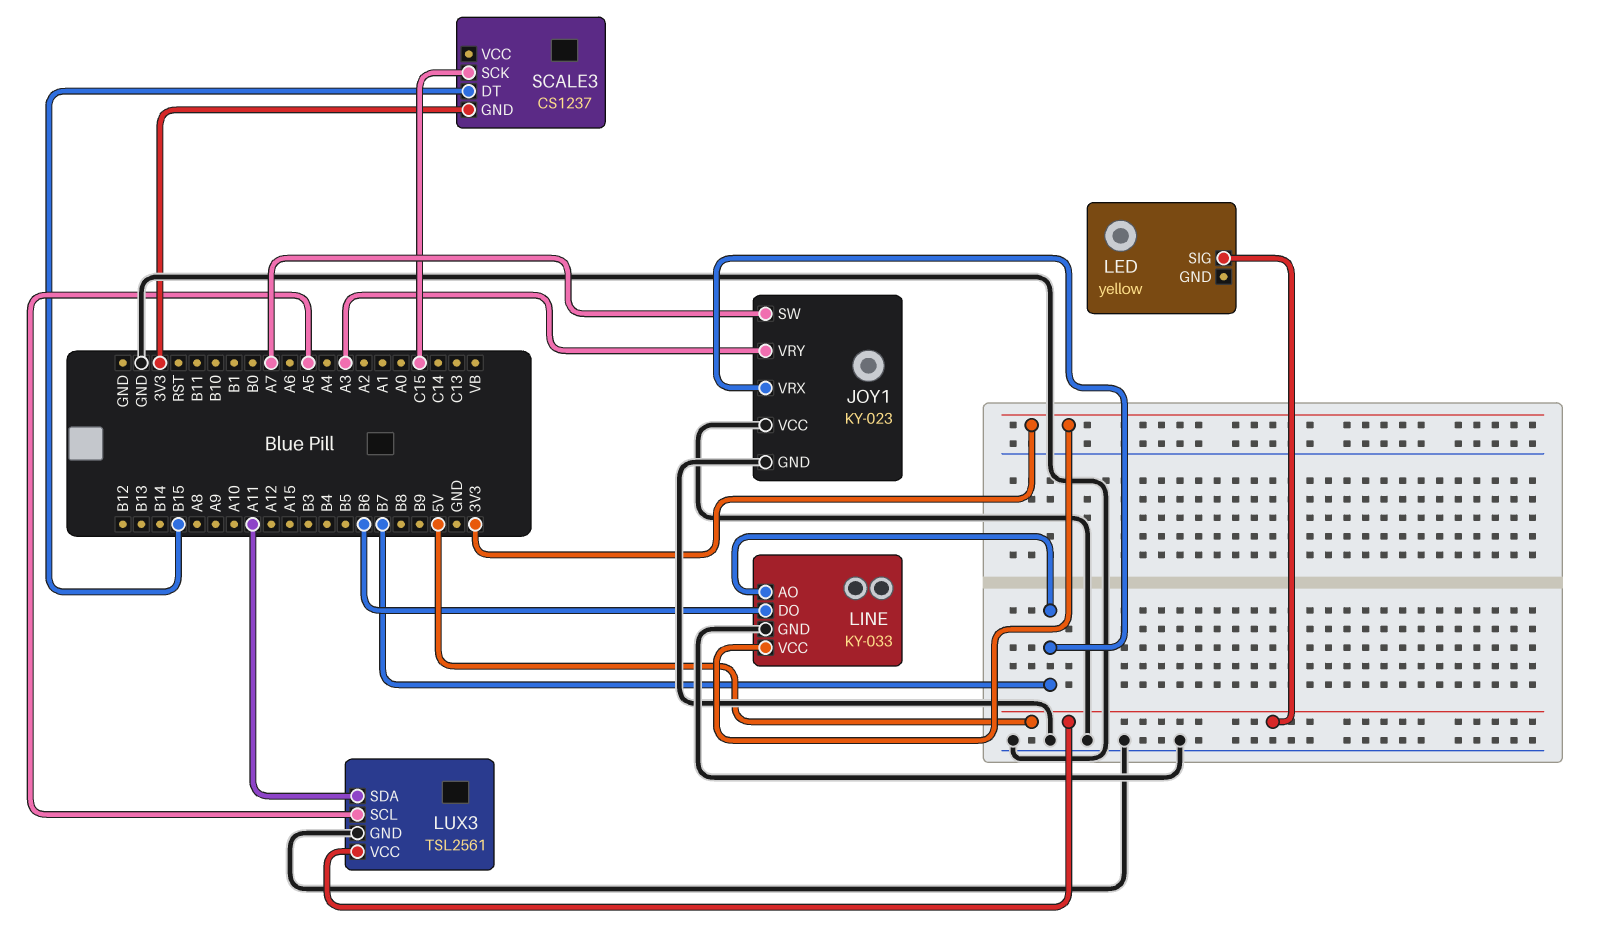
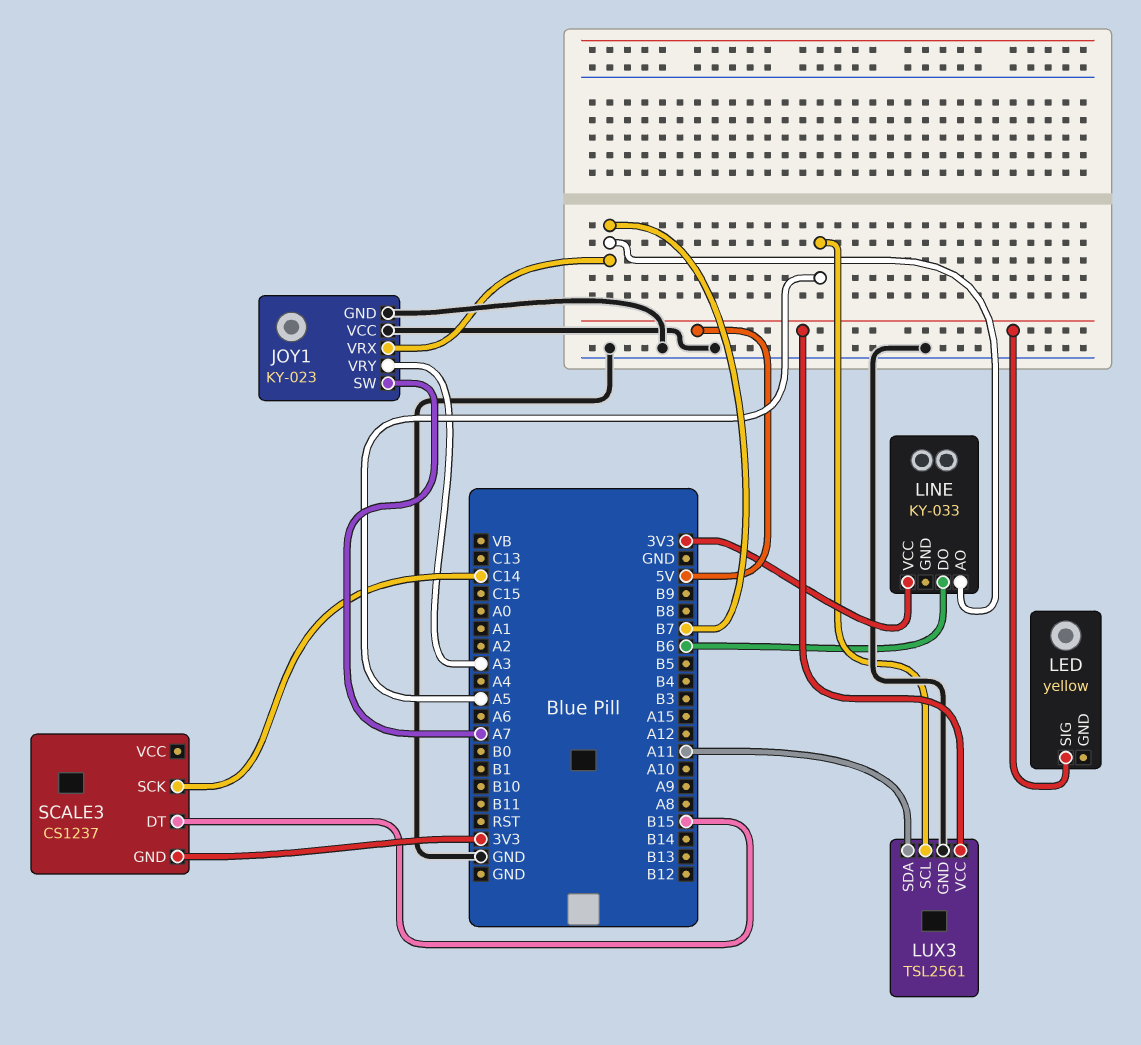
LINE pin GND: GND -> none
SCALE3 pin SCK: C15 -> C14

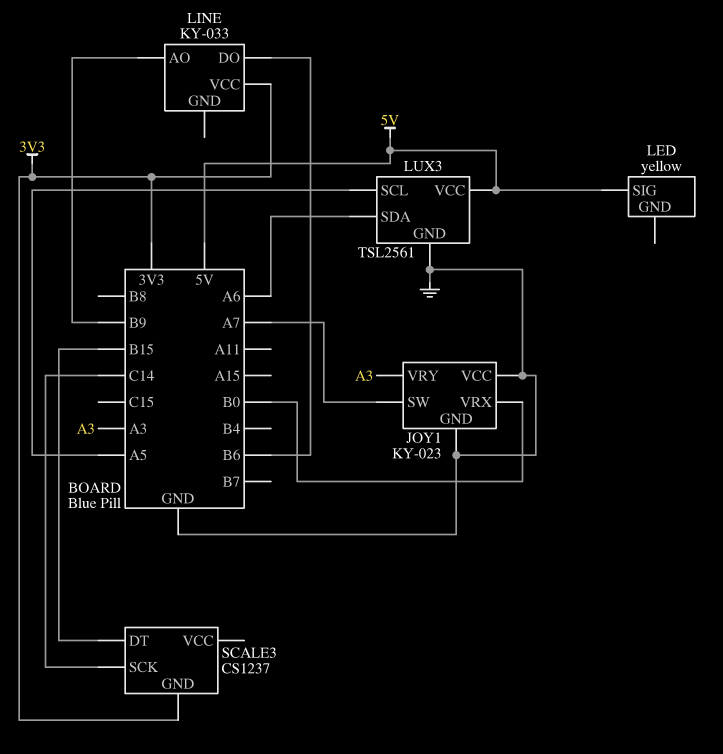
JOY1 pin VRX: B7 -> B0
LINE pin AO: B7 -> B9
LUX3 pin SDA: A11 -> A6

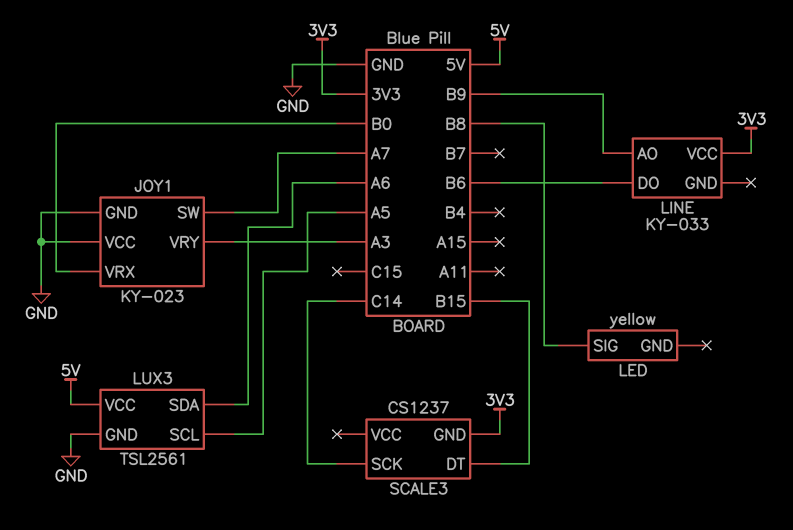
LED pin SIG: 5V -> B8

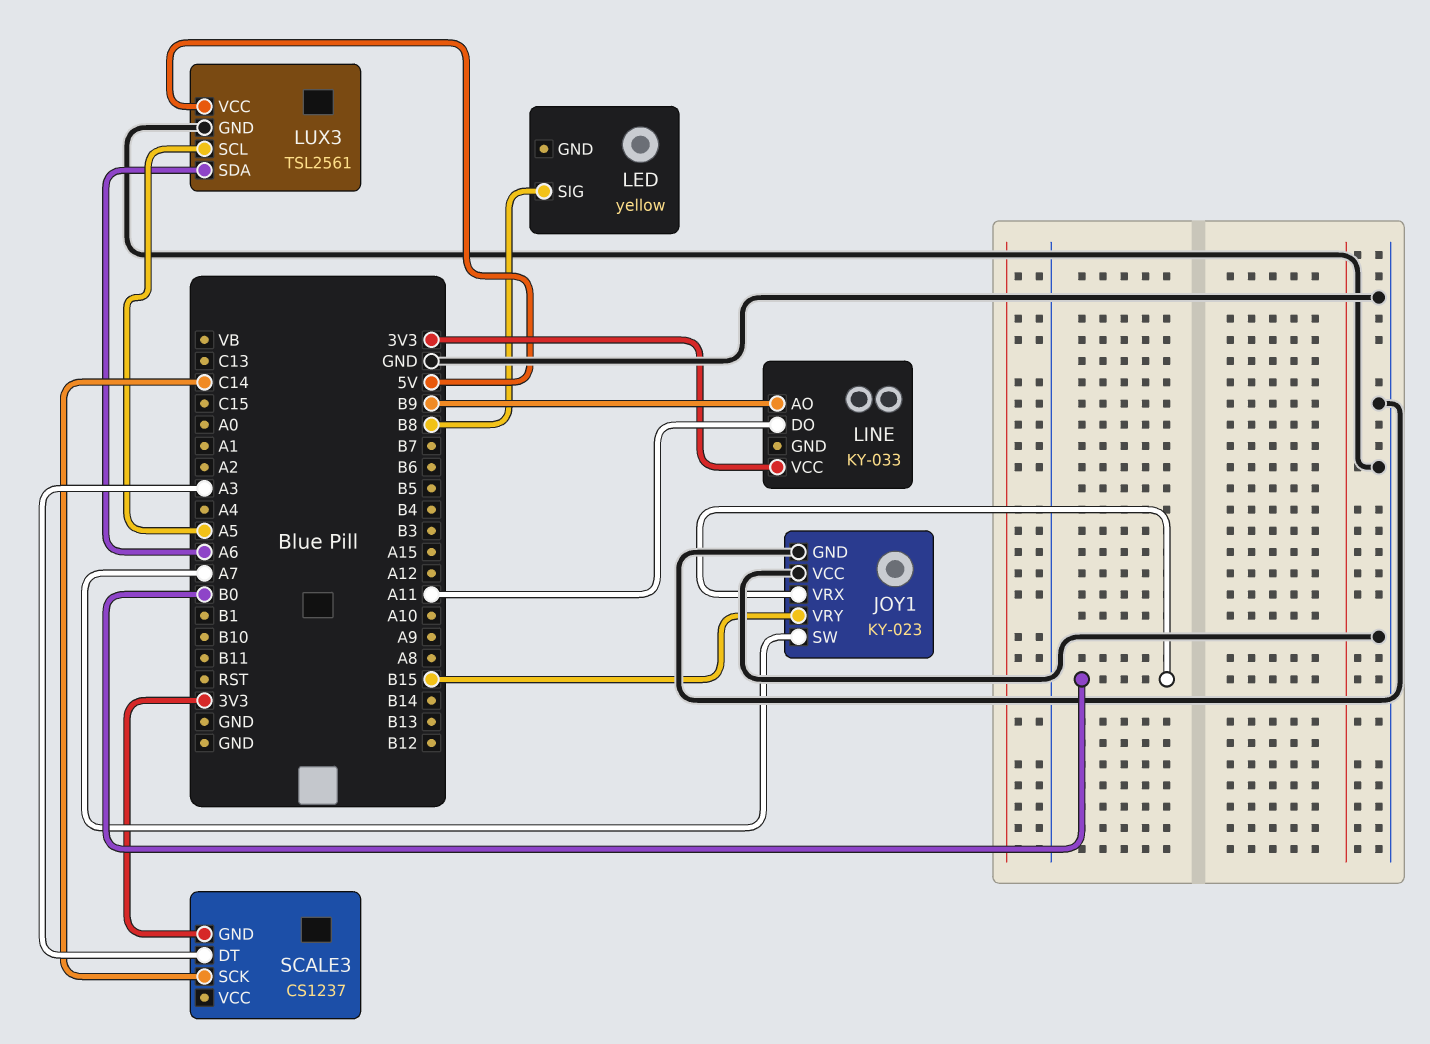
JOY1 pin VRY: A3 -> B15
LINE pin DO: B6 -> A11
SCALE3 pin DT: B15 -> A3

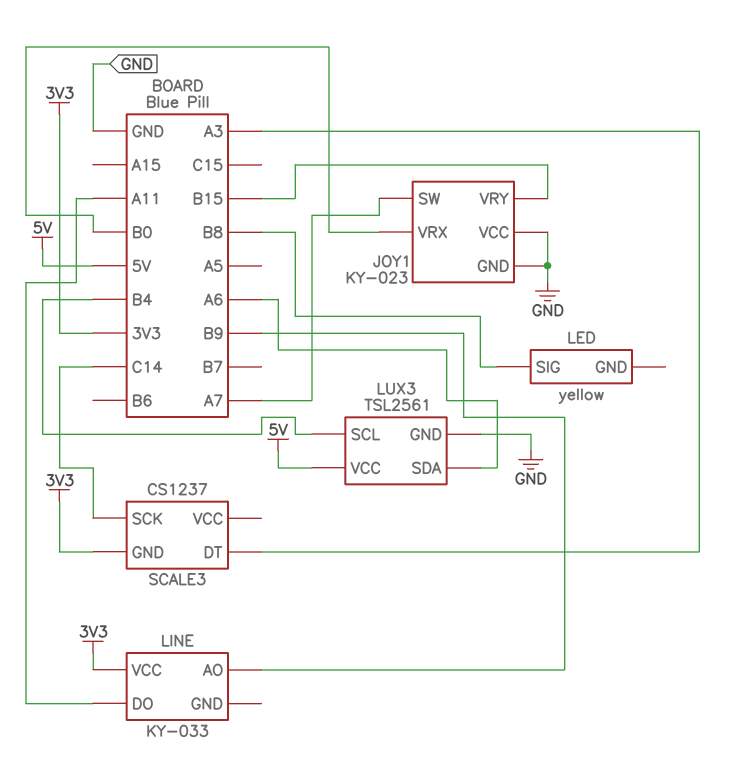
LUX3 pin SCL: A5 -> B4

